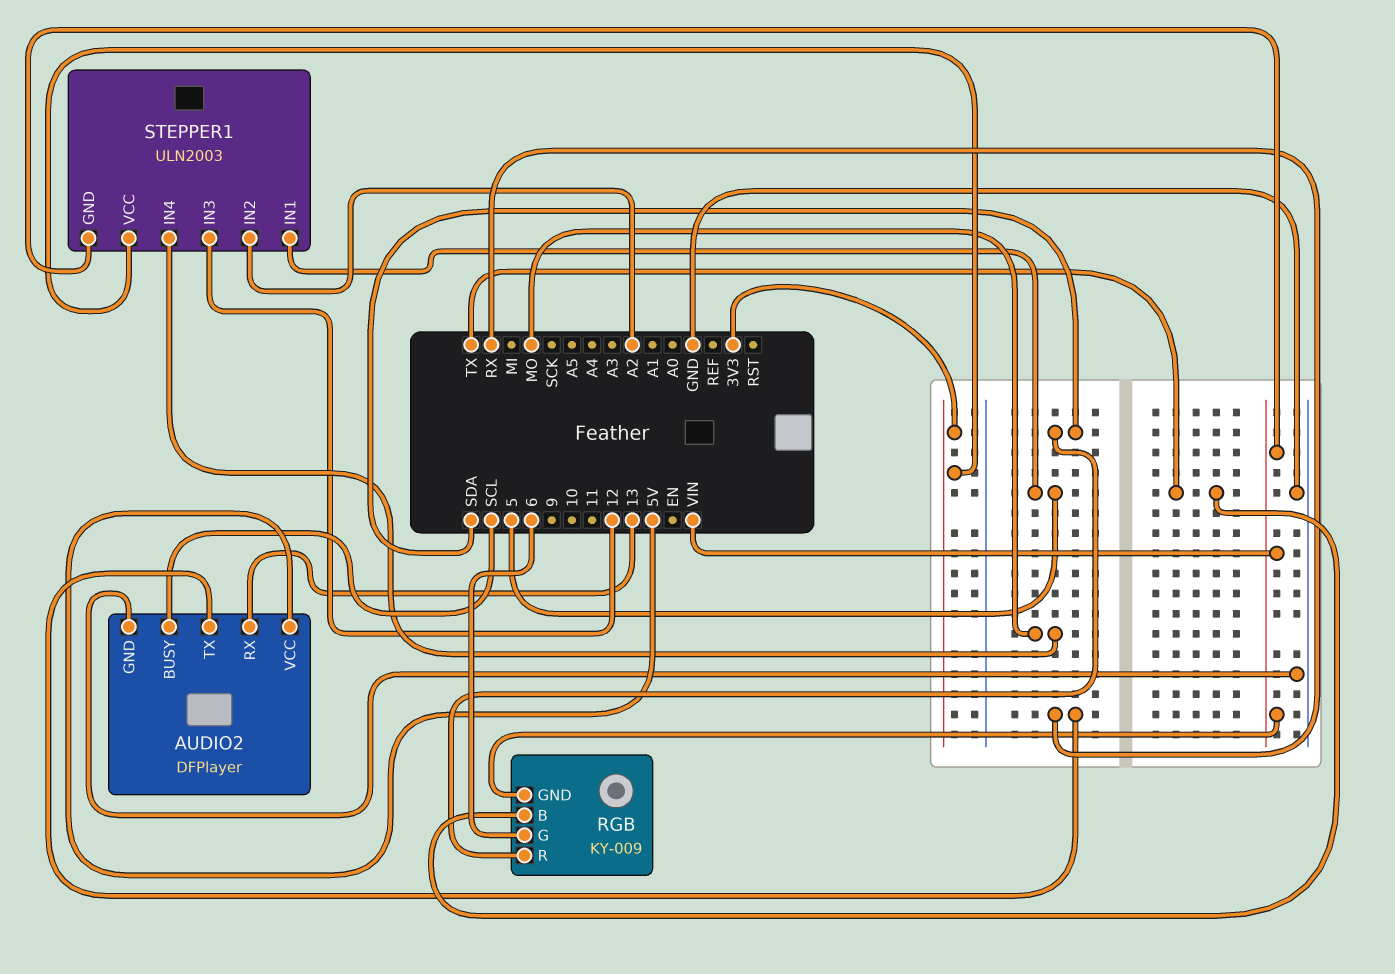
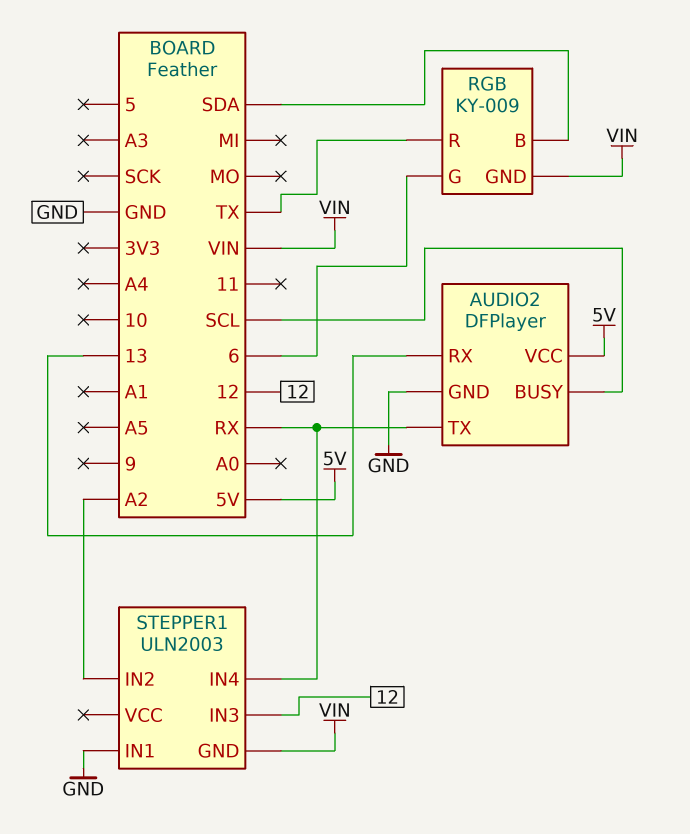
RGB pin B: TX -> SDA
RGB pin R: SDA -> TX
STEPPER1 pin IN1: 5 -> GND
STEPPER1 pin IN4: MO -> RX
STEPPER1 pin VCC: 3V3 -> none

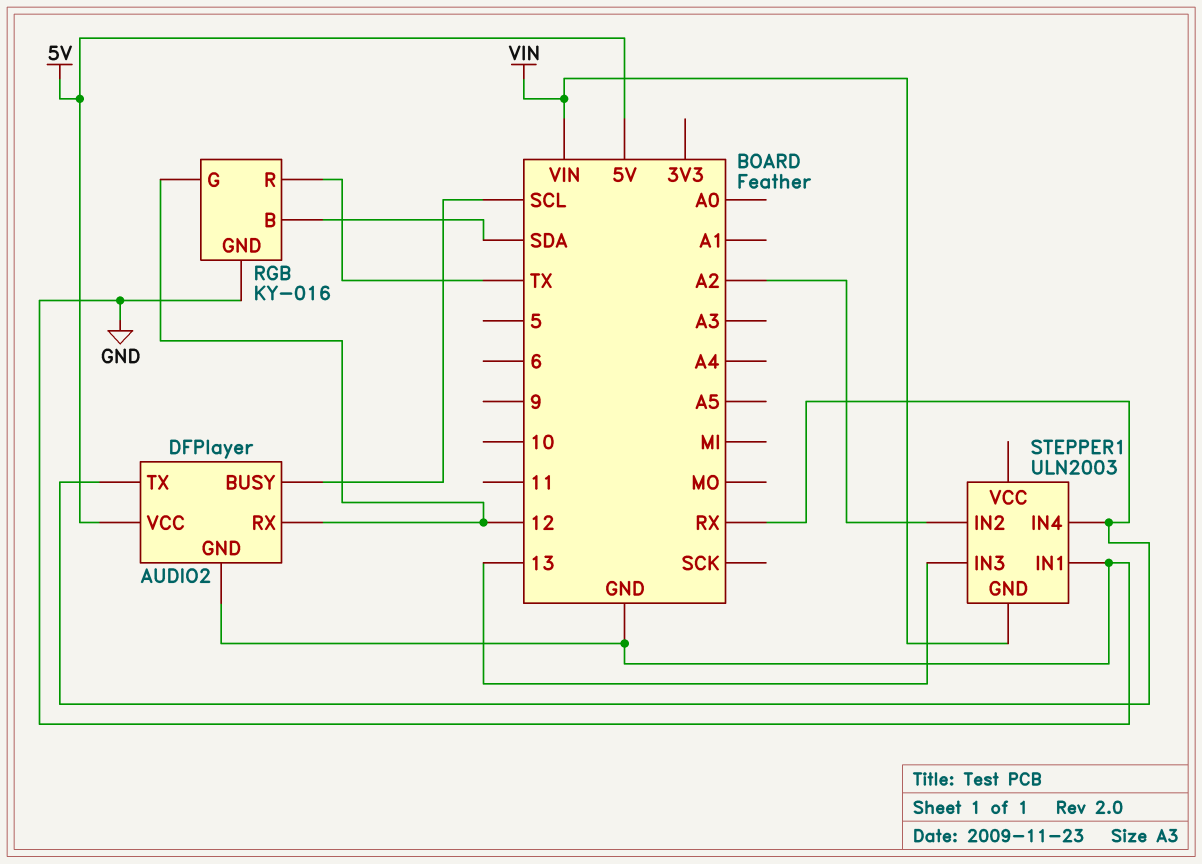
AUDIO2 pin RX: 13 -> 12
RGB: KY-009 -> KY-016
RGB pin G: 6 -> 12
RGB pin GND: VIN -> GND
STEPPER1 pin IN3: 12 -> 13

